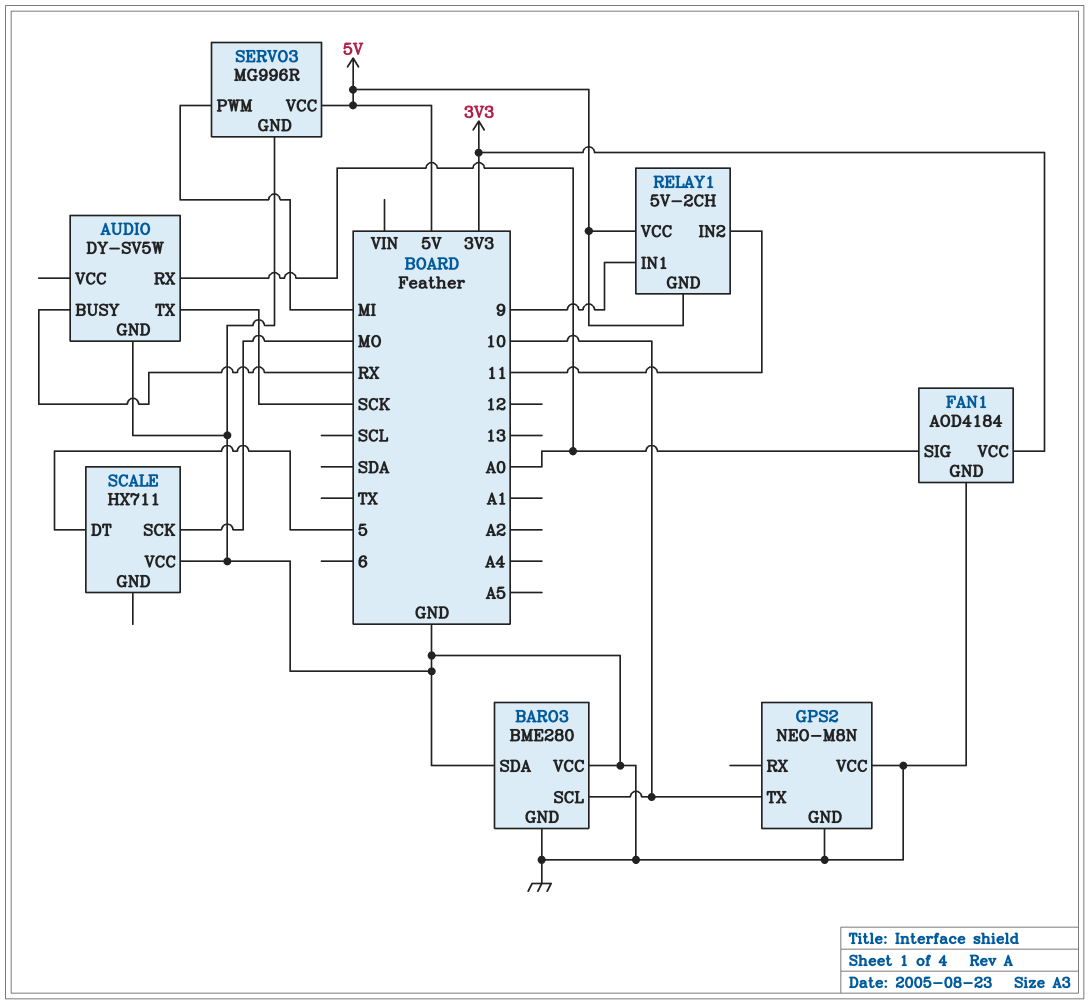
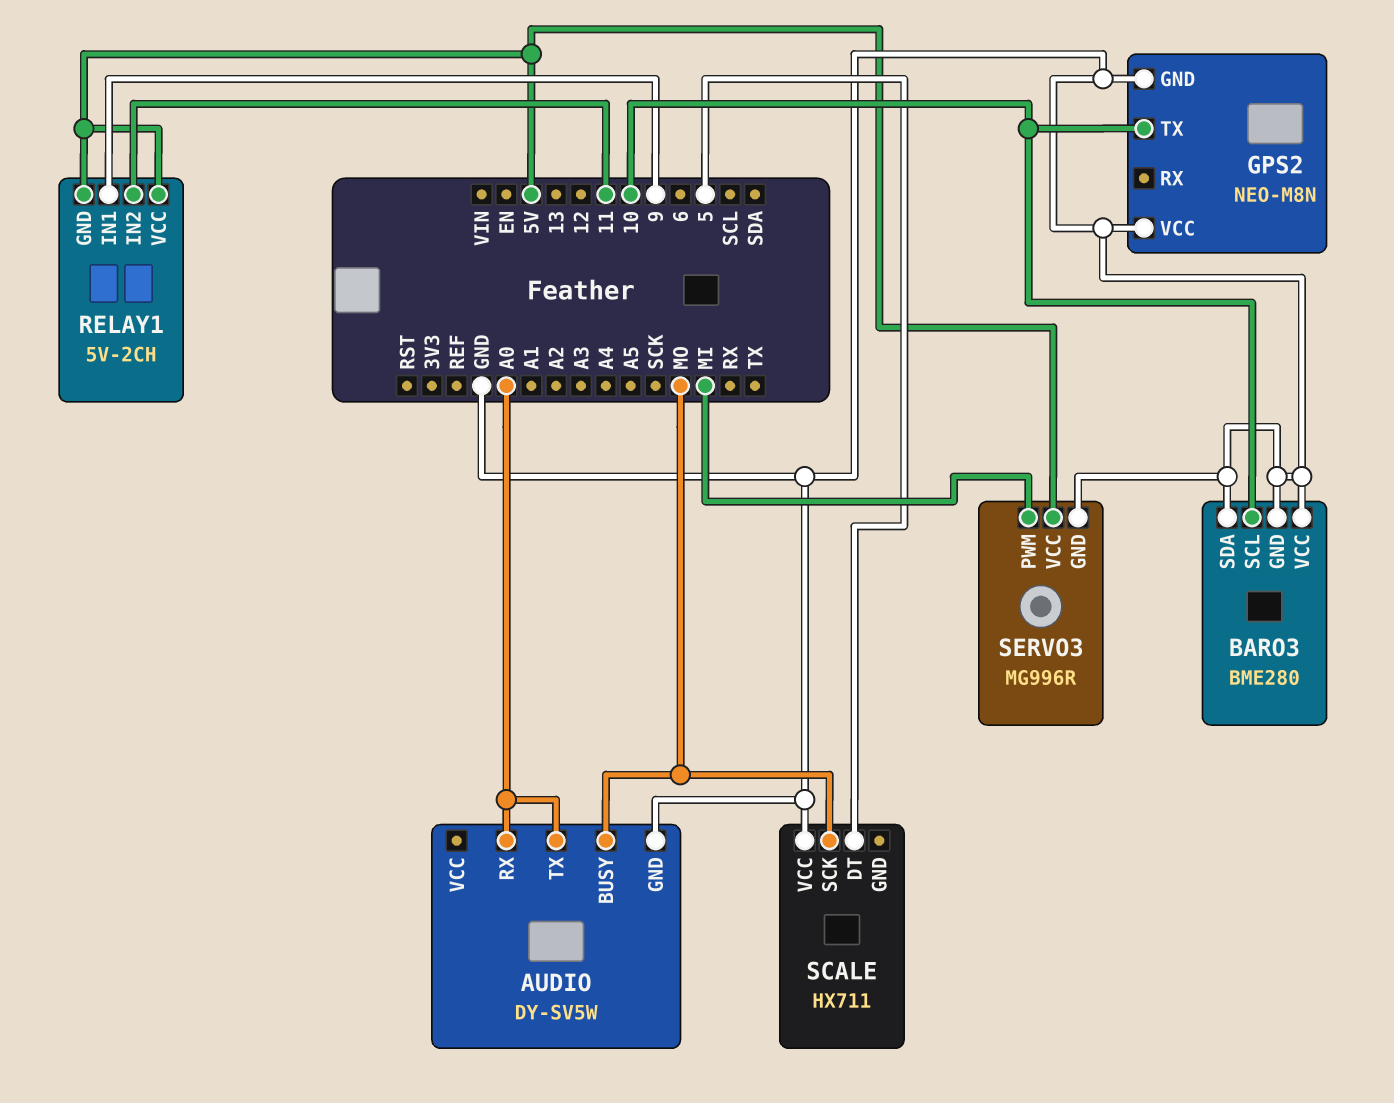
AUDIO pin BUSY: RX -> MO
AUDIO pin TX: SCK -> A0
FAN1: AOD4184 -> none
FAN1 pin GND: GND -> none
FAN1 pin SIG: A0 -> none
FAN1 pin VCC: 3V3 -> none

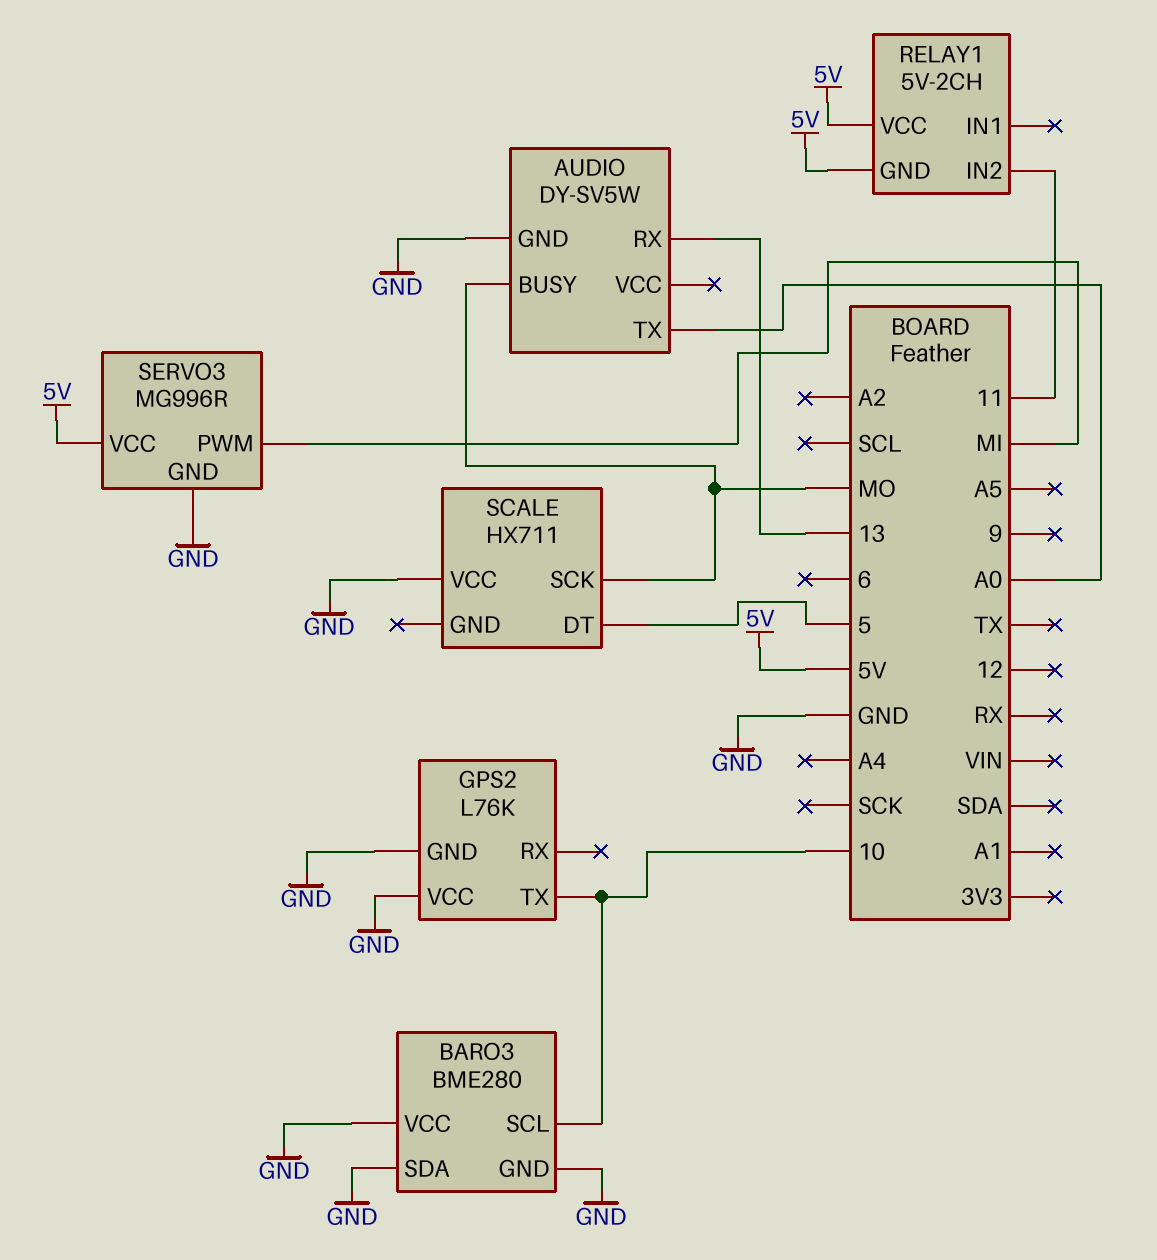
AUDIO pin RX: A0 -> 13
GPS2: NEO-M8N -> L76K
RELAY1 pin IN1: 9 -> none

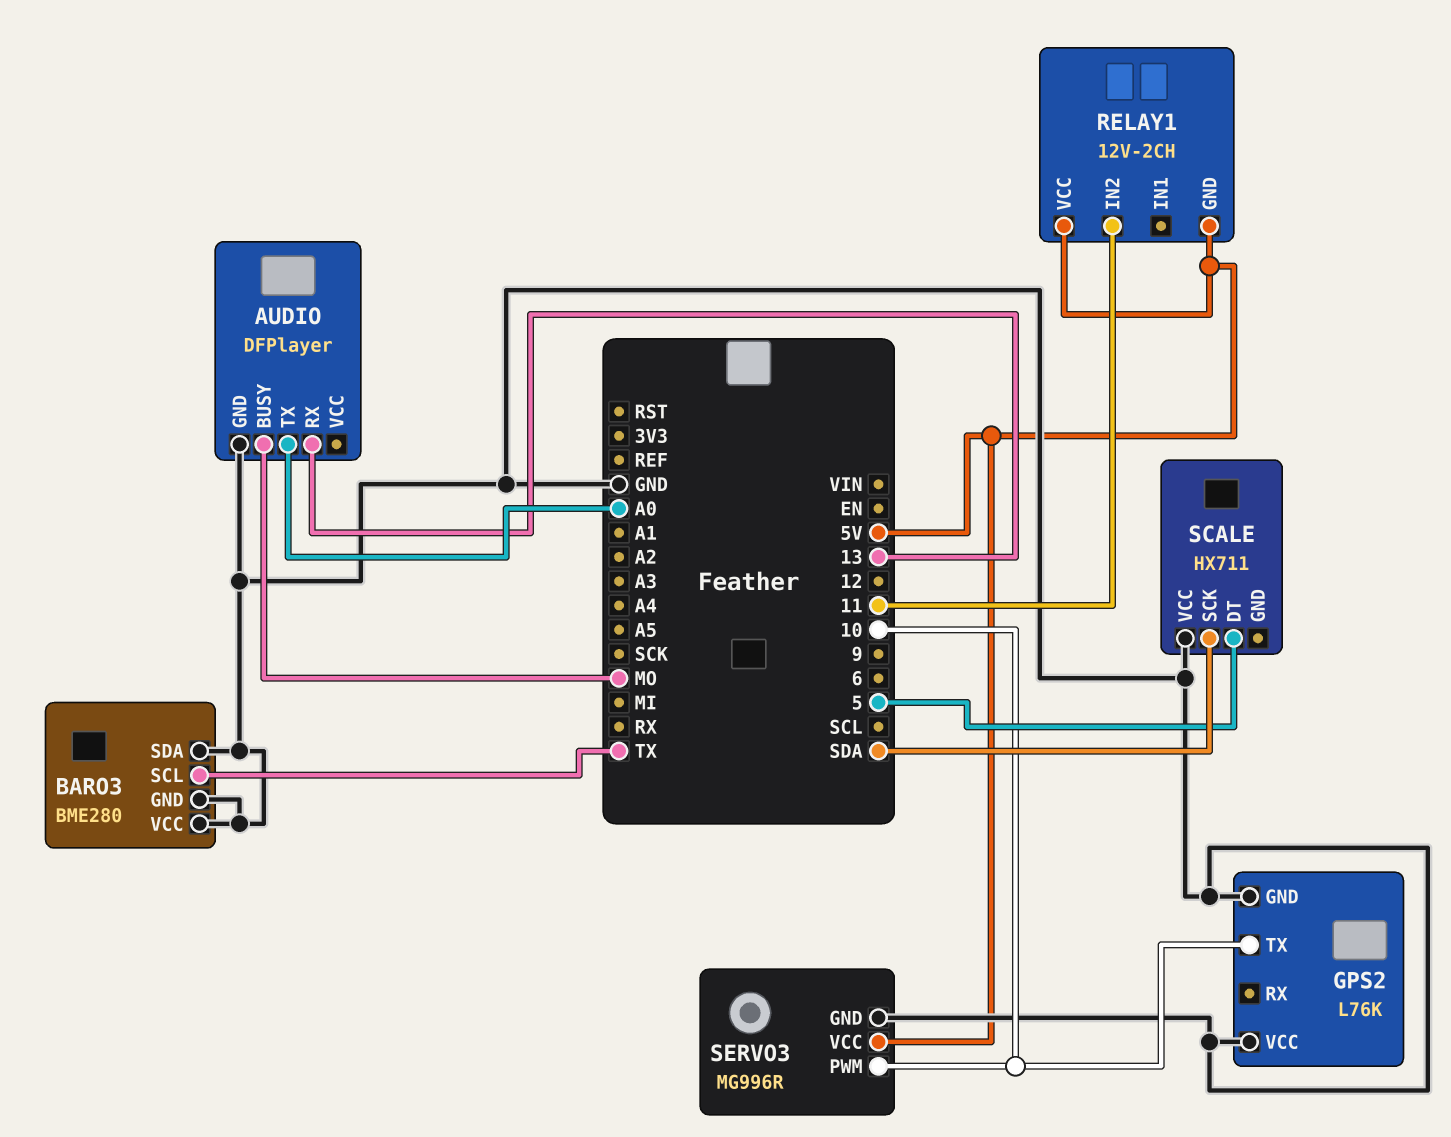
AUDIO: DY-SV5W -> DFPlayer
BARO3 pin SCL: 10 -> TX
RELAY1: 5V-2CH -> 12V-2CH
SCALE pin SCK: MO -> SDA
SERVO3 pin PWM: MI -> 10

